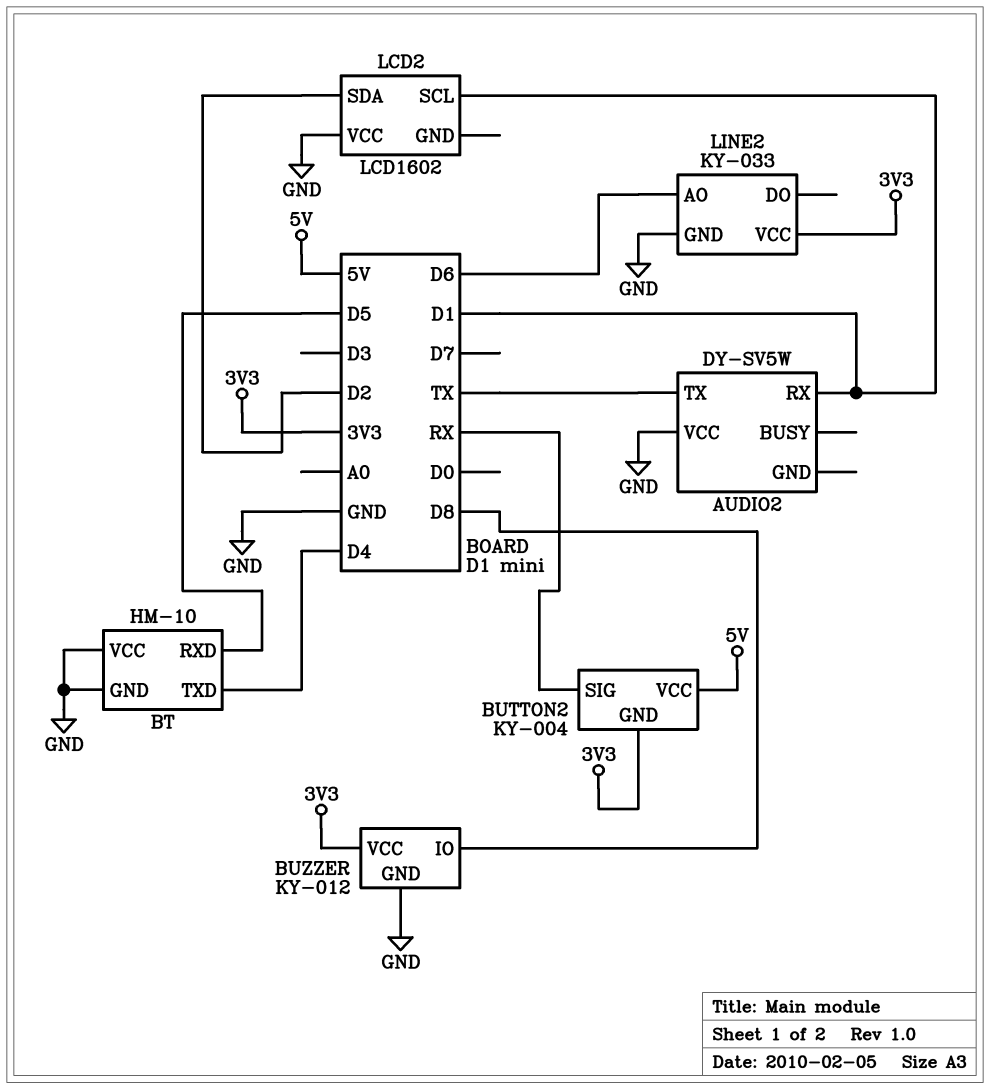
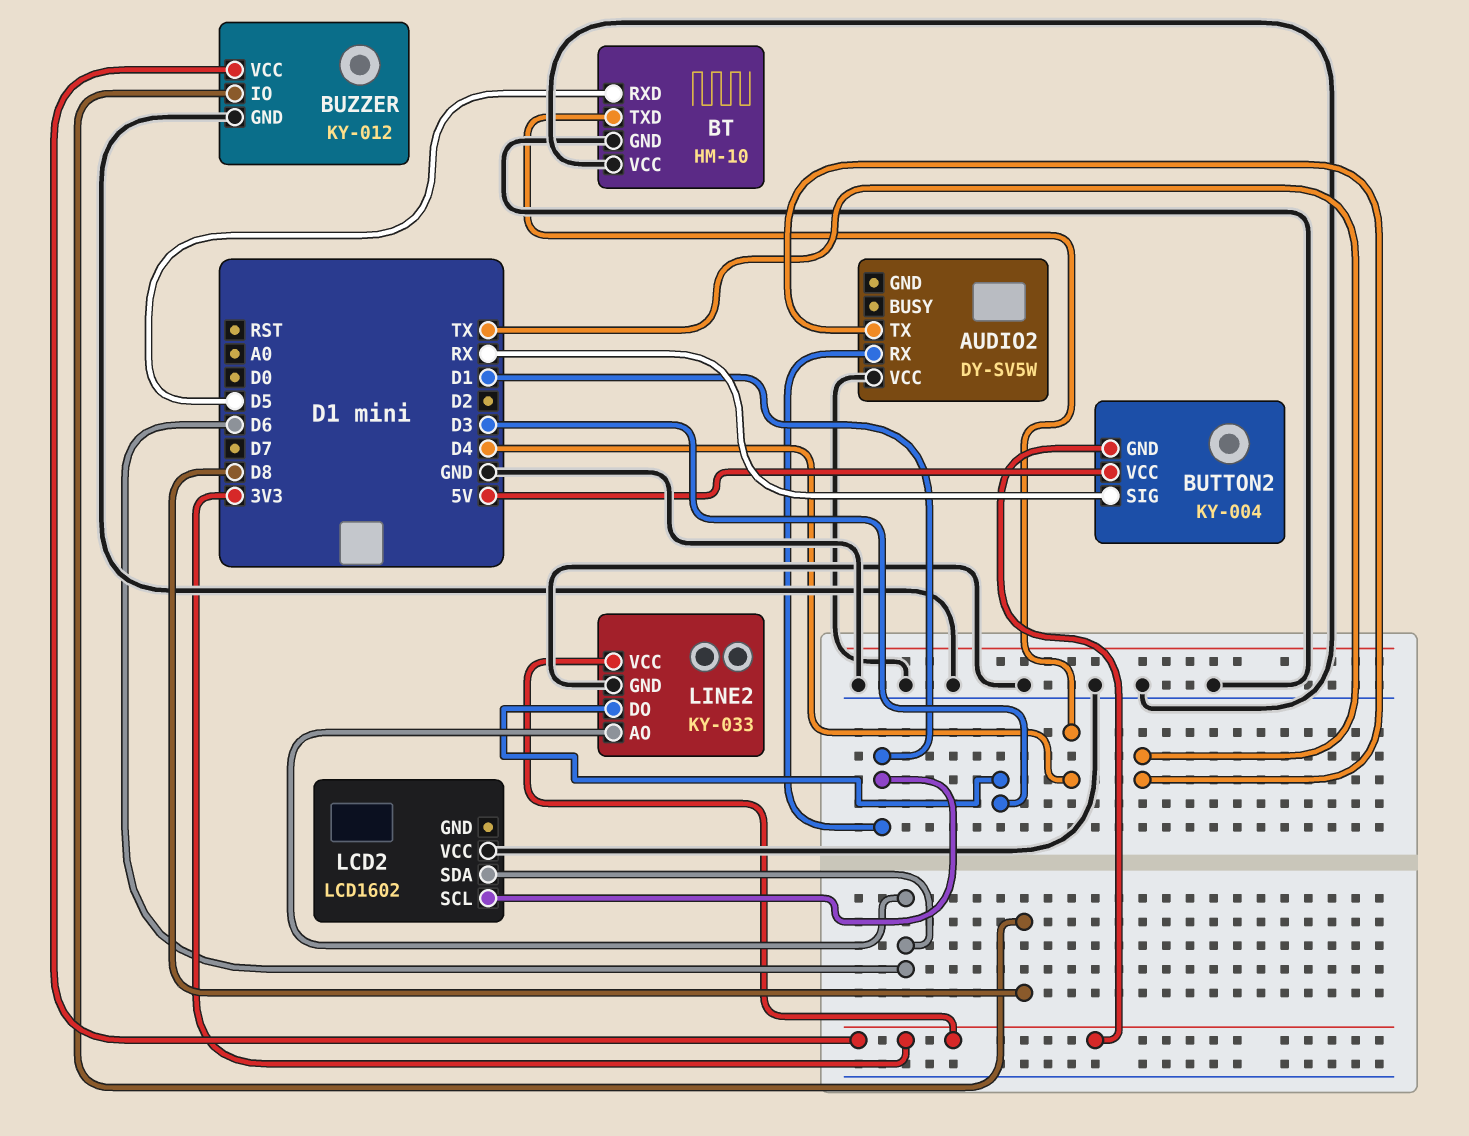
LCD2 pin SDA: D2 -> D6
LINE2 pin DO: none -> D3

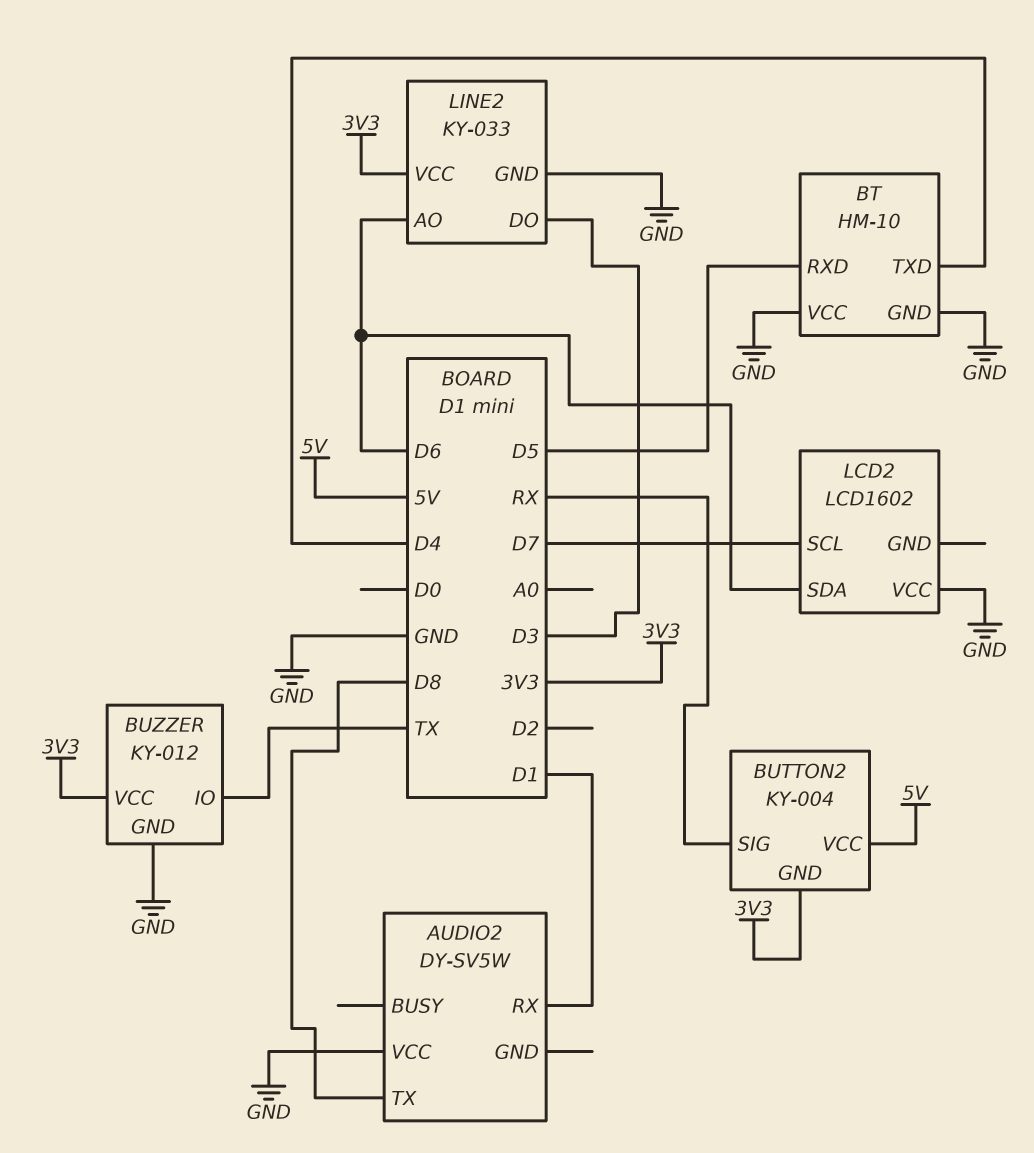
AUDIO2 pin TX: TX -> D8
BUZZER pin IO: D8 -> TX
LCD2 pin SCL: D1 -> D7

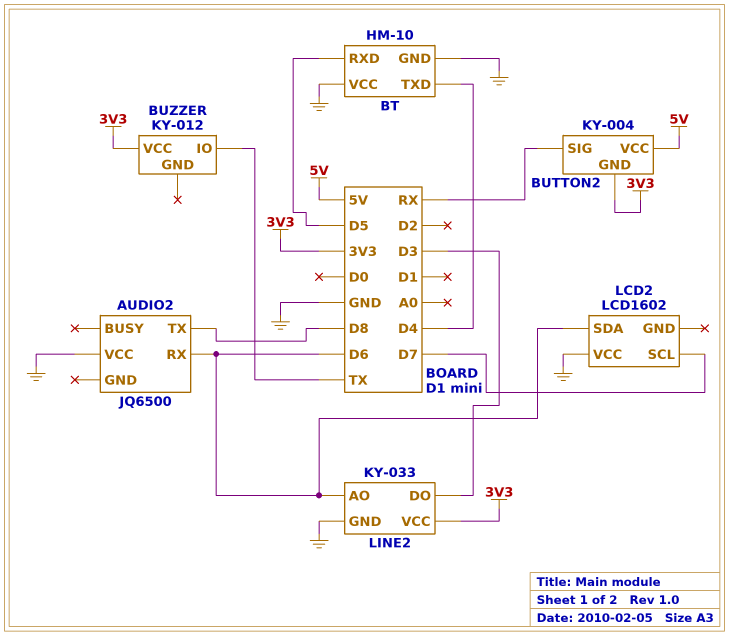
AUDIO2: DY-SV5W -> JQ6500
AUDIO2 pin RX: D1 -> D6
BUZZER pin GND: GND -> none

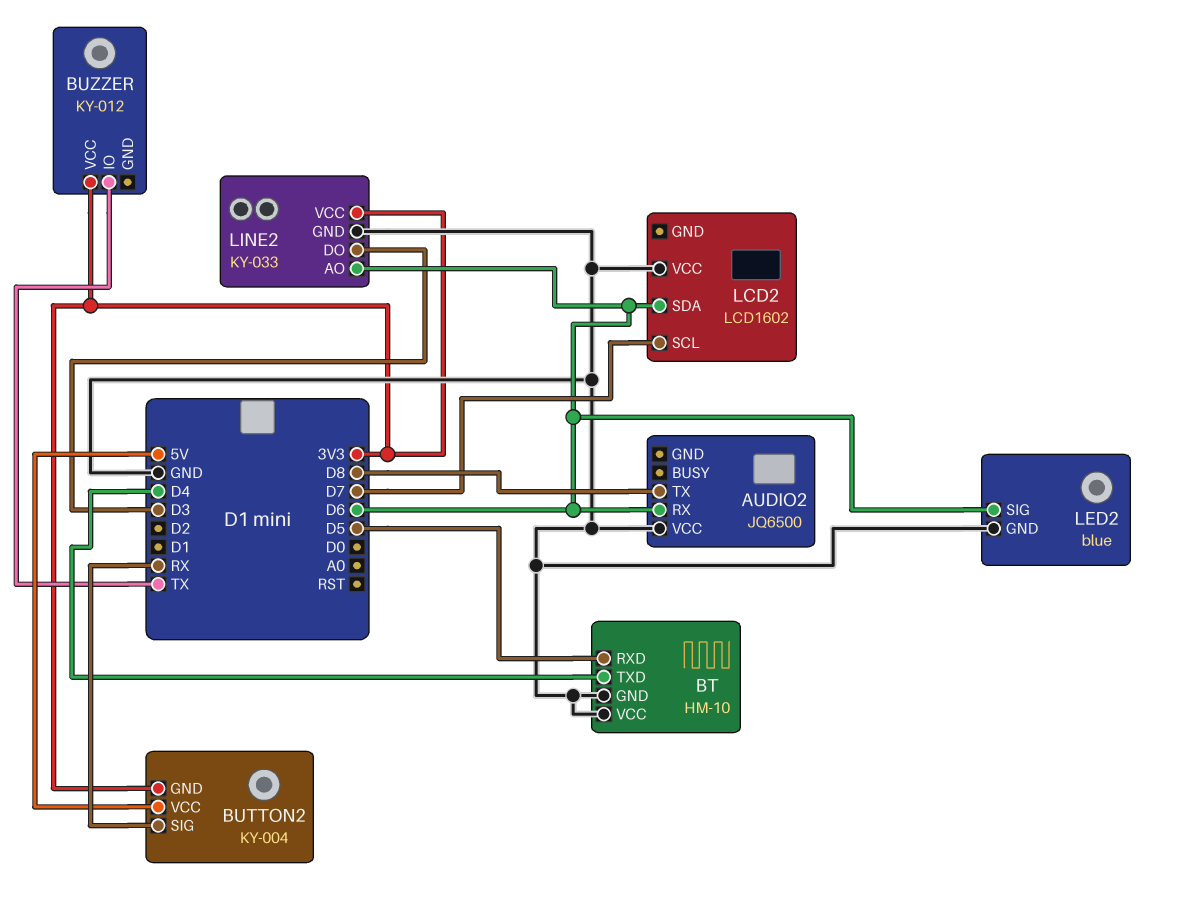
LED2: none -> blue
LED2 pin GND: none -> GND
LED2 pin SIG: none -> D6

